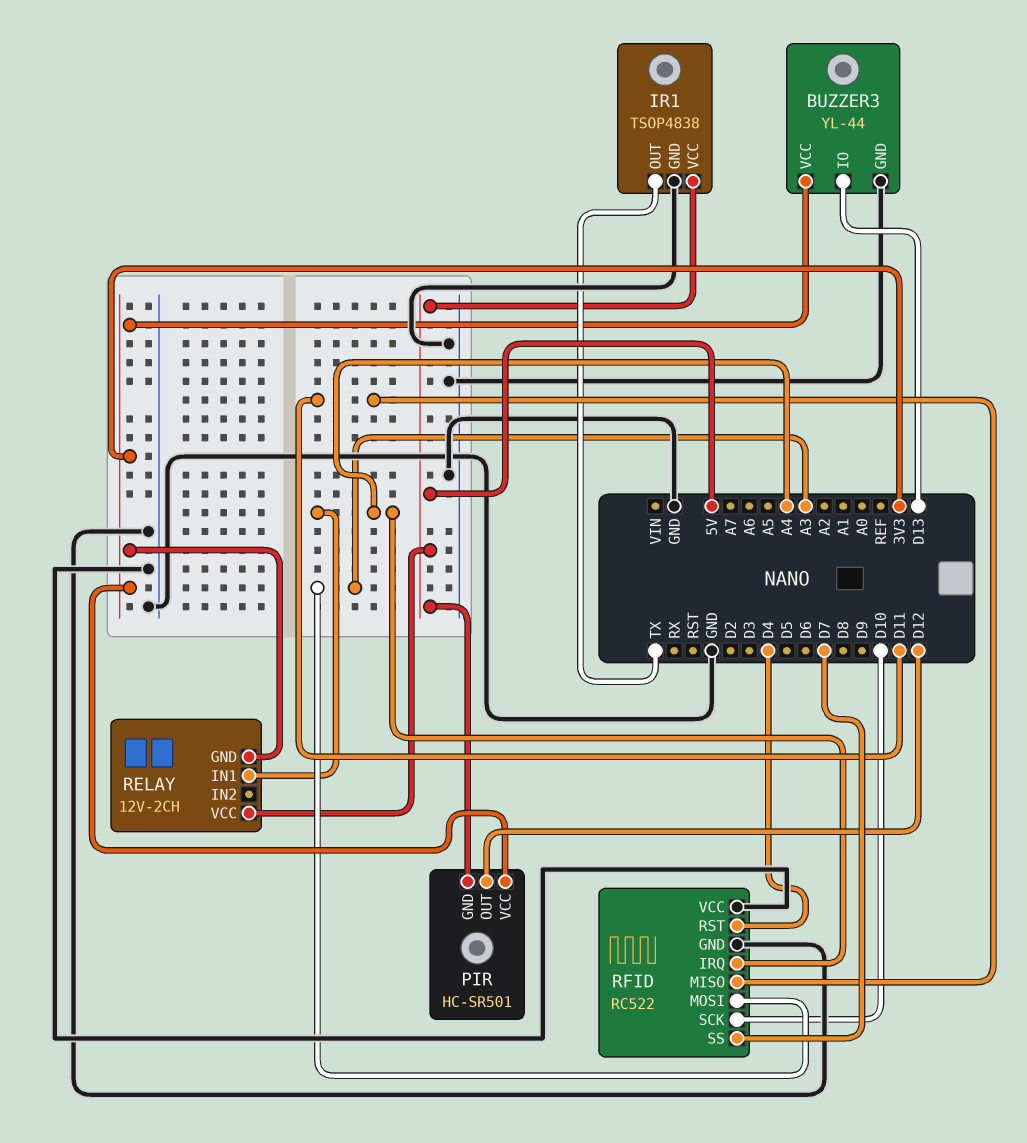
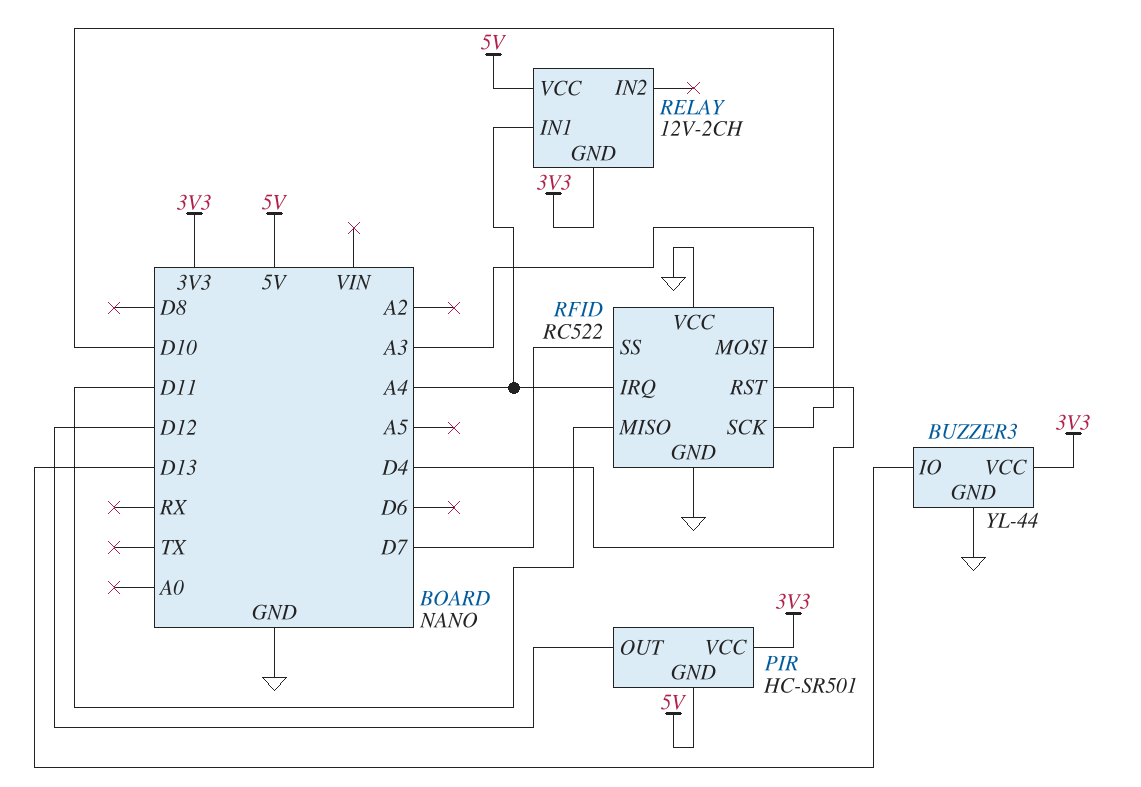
IR1: TSOP4838 -> none
IR1 pin GND: GND -> none
IR1 pin OUT: TX -> none
IR1 pin VCC: 5V -> none

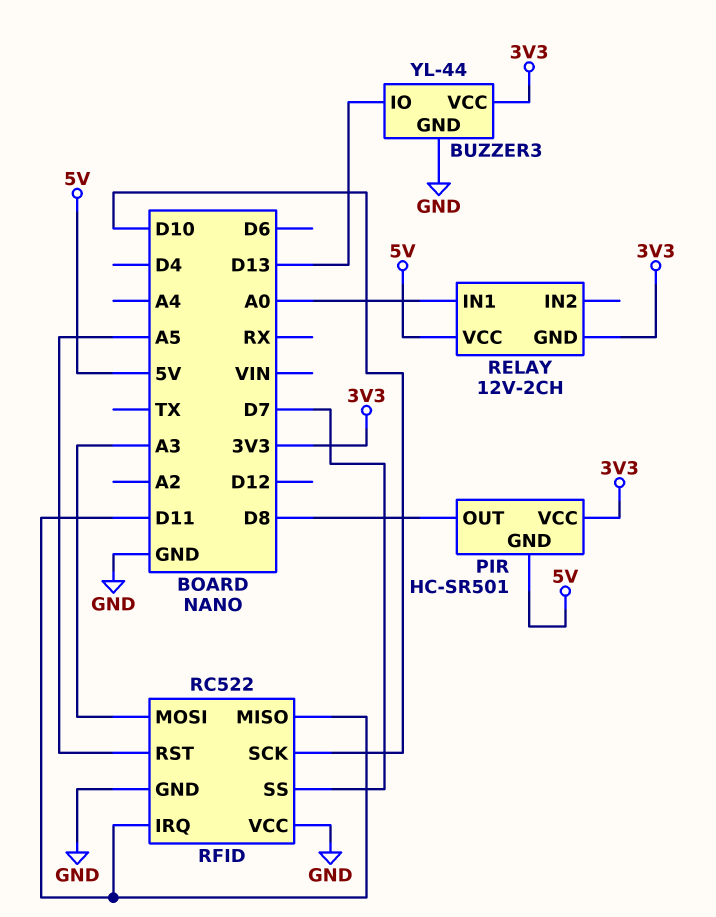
PIR pin OUT: D12 -> D8
RELAY pin IN1: A4 -> A0
RFID pin IRQ: A4 -> D11
RFID pin RST: D4 -> A5

